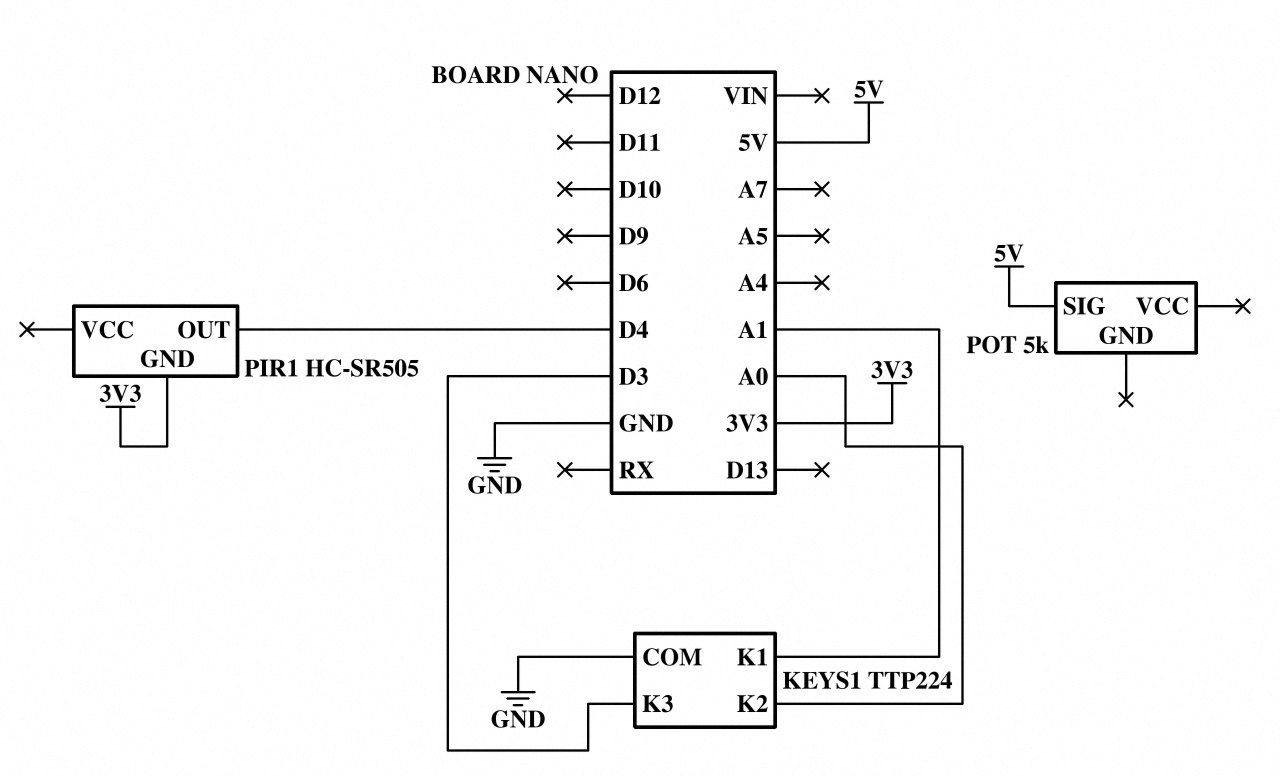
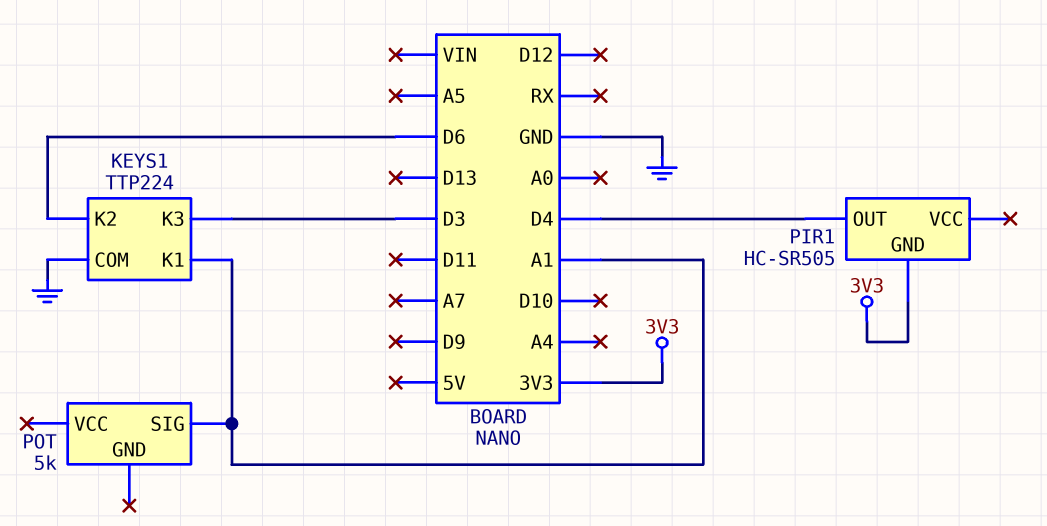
KEYS1 pin K2: A0 -> D6
POT pin SIG: 5V -> A1

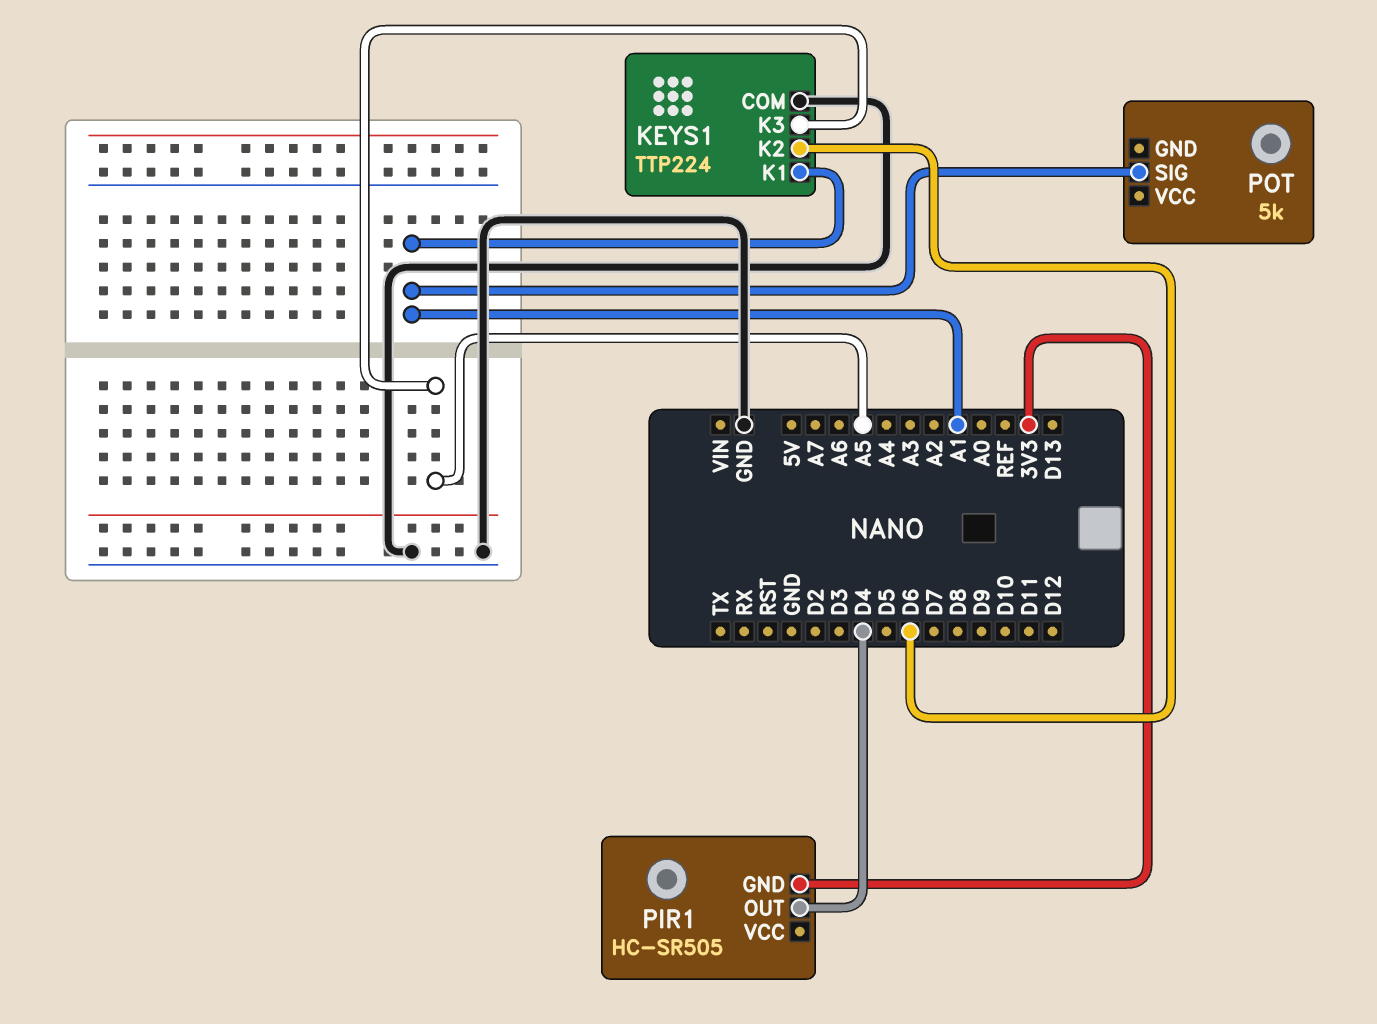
KEYS1 pin K3: D3 -> A5

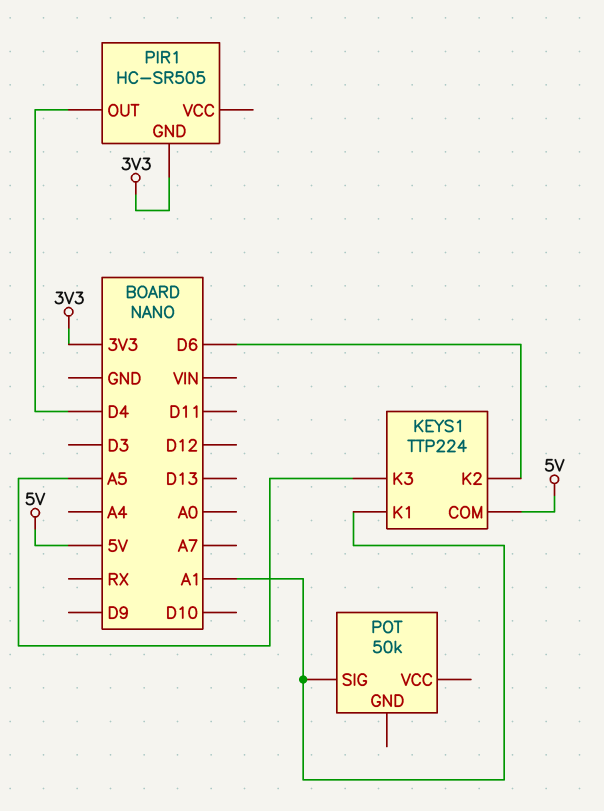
KEYS1 pin COM: GND -> 5V
POT: 5k -> 50k

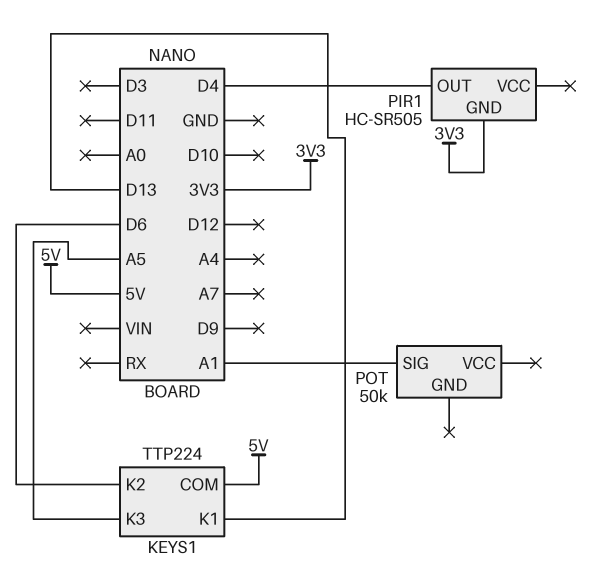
KEYS1 pin K1: A1 -> D13

